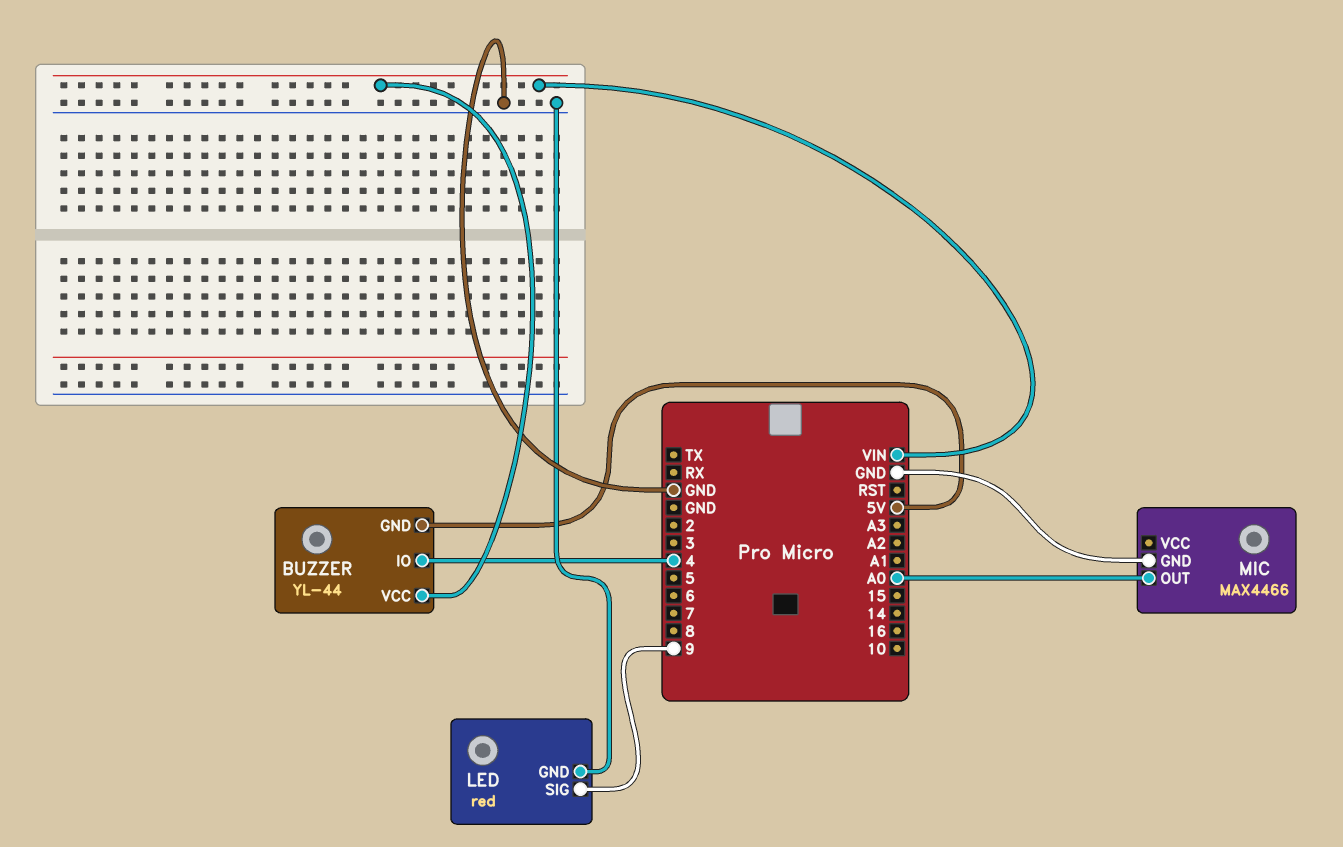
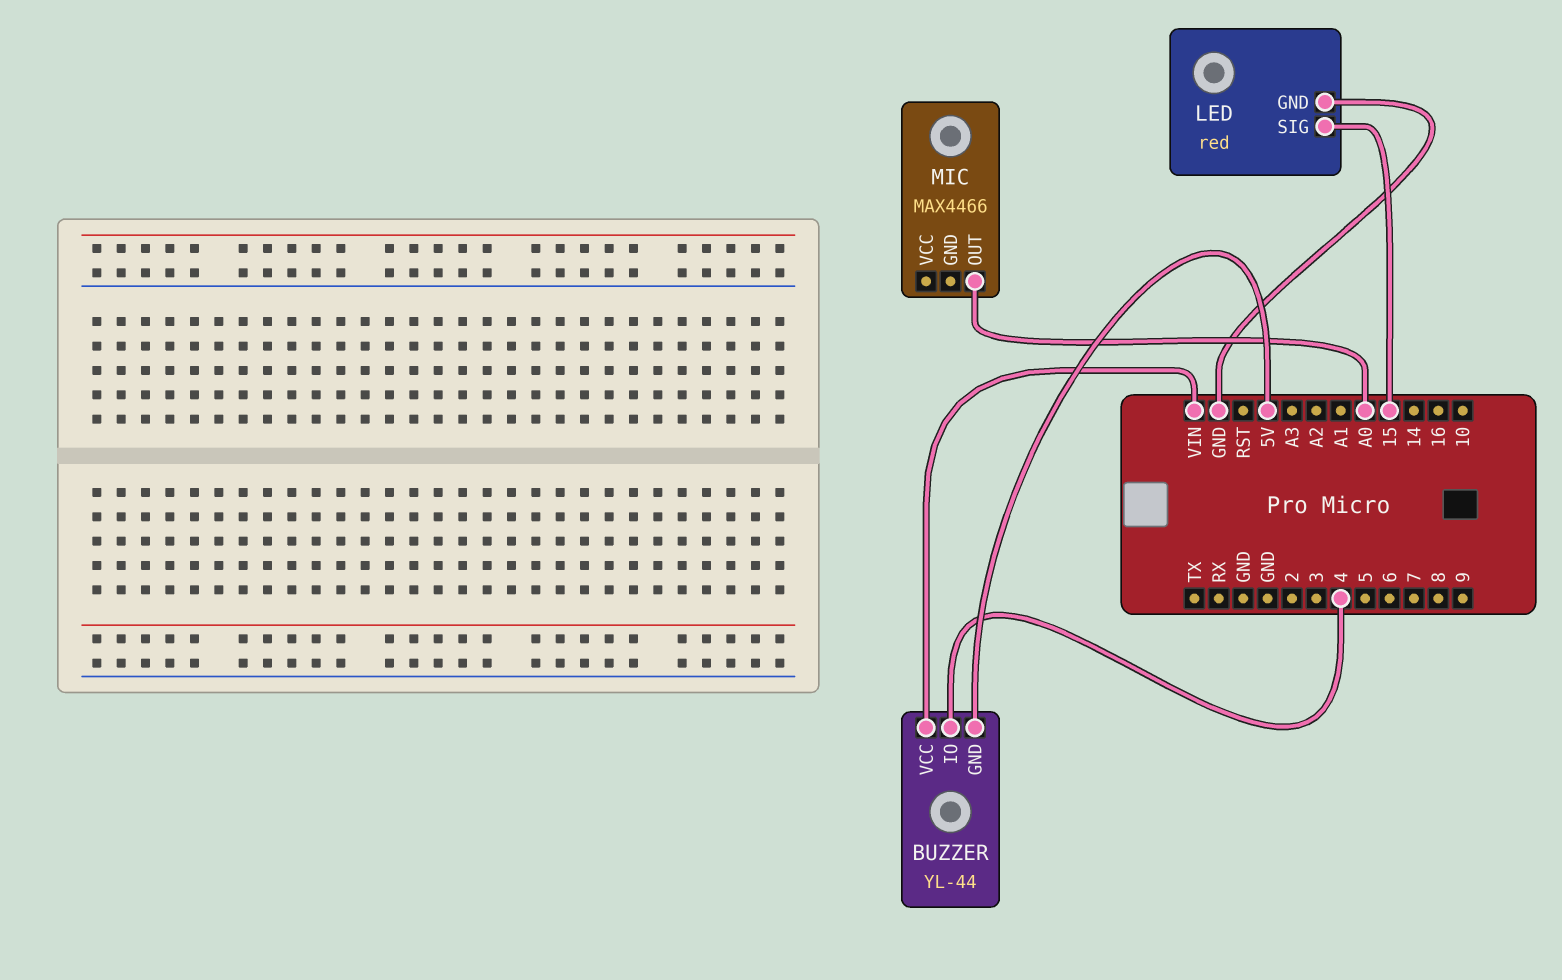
LED pin SIG: 9 -> 15
MIC pin GND: GND -> none

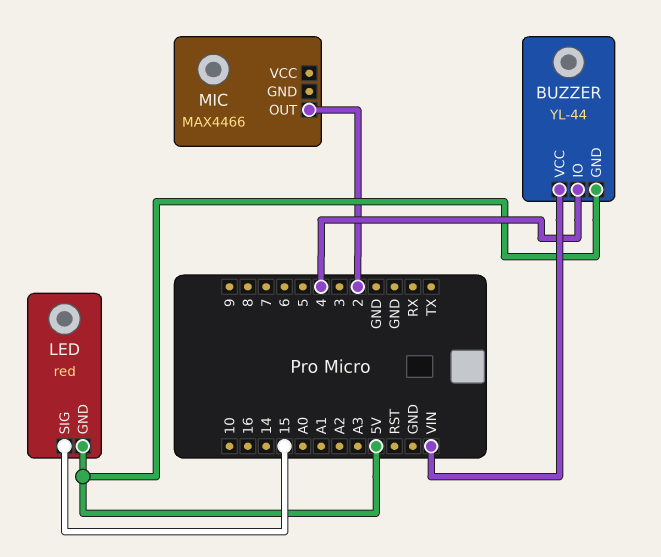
LED pin GND: GND -> 5V
MIC pin OUT: A0 -> 2

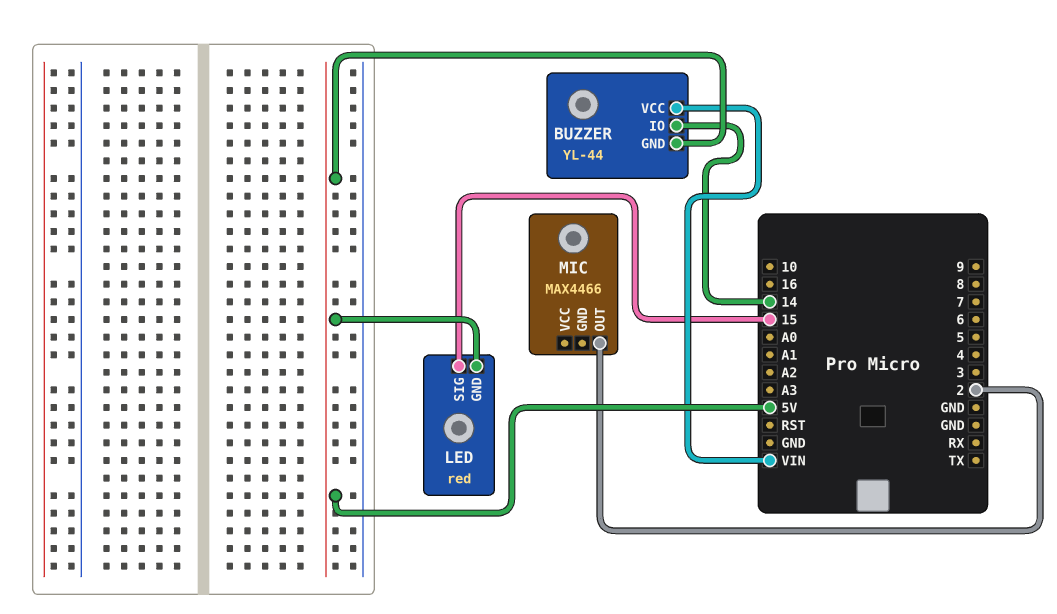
BUZZER pin IO: 4 -> 14

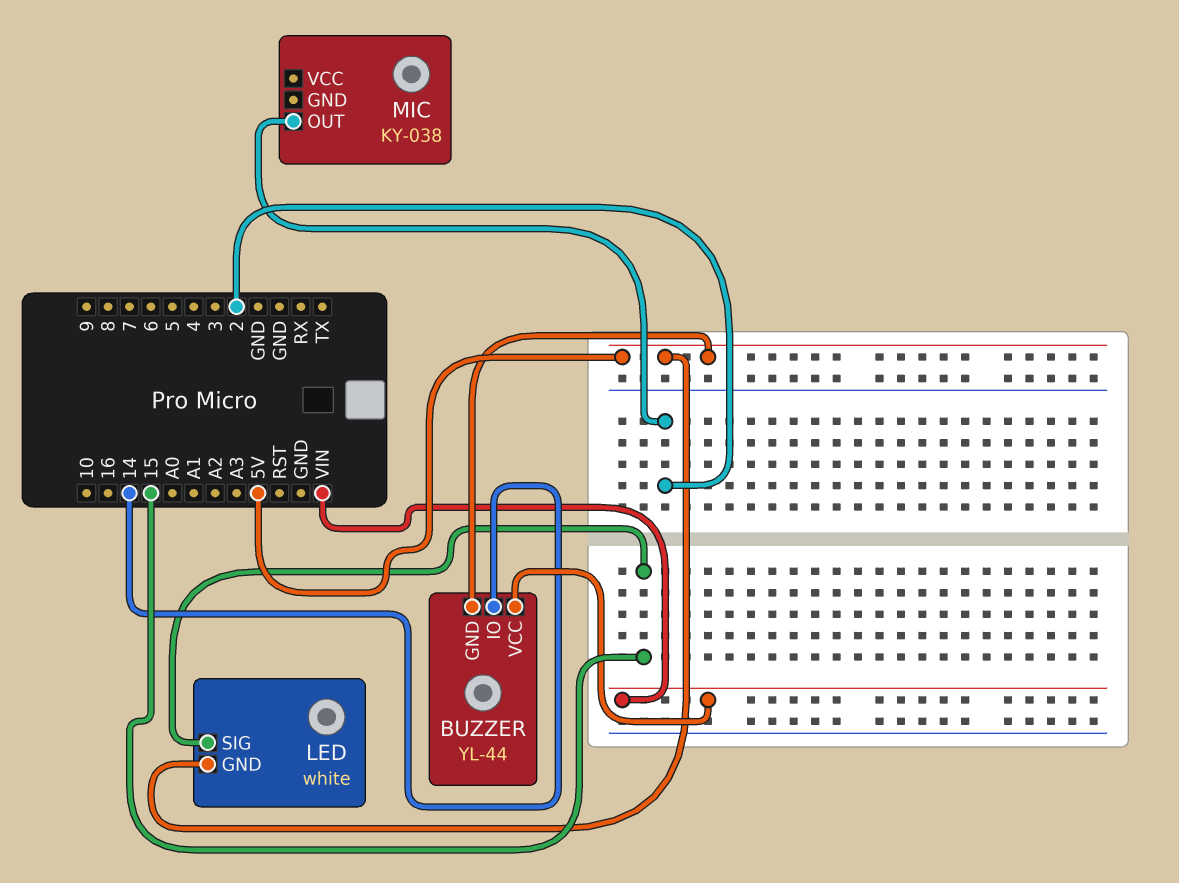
LED: red -> white
MIC: MAX4466 -> KY-038

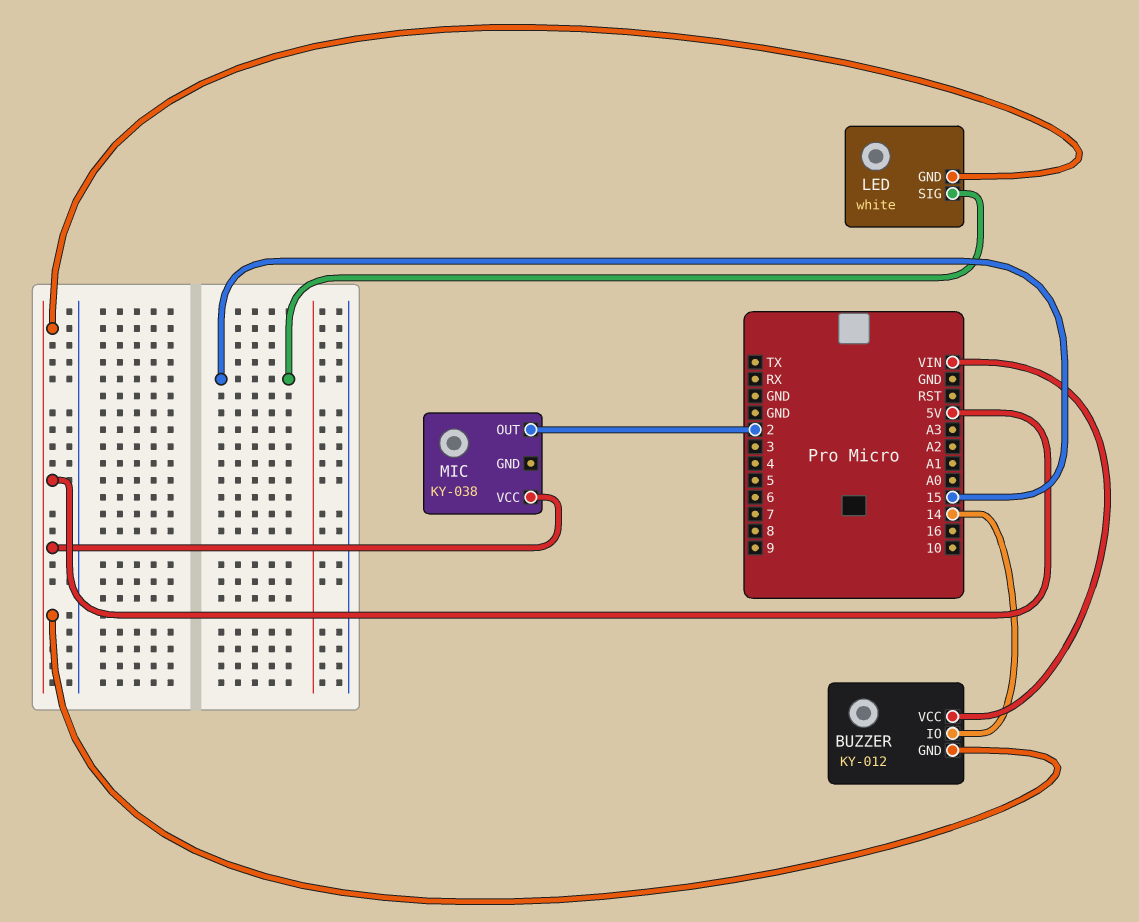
BUZZER: YL-44 -> KY-012
MIC pin VCC: none -> 5V

